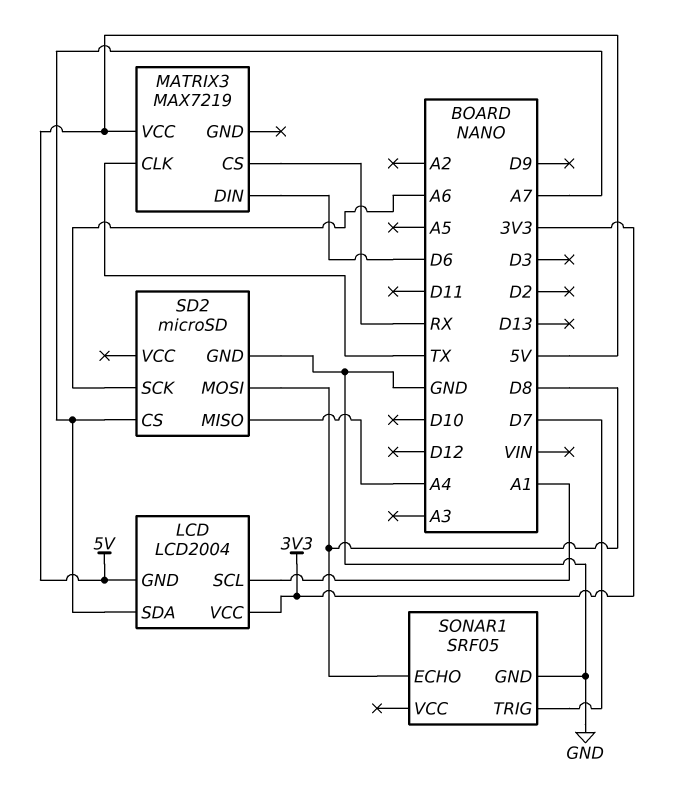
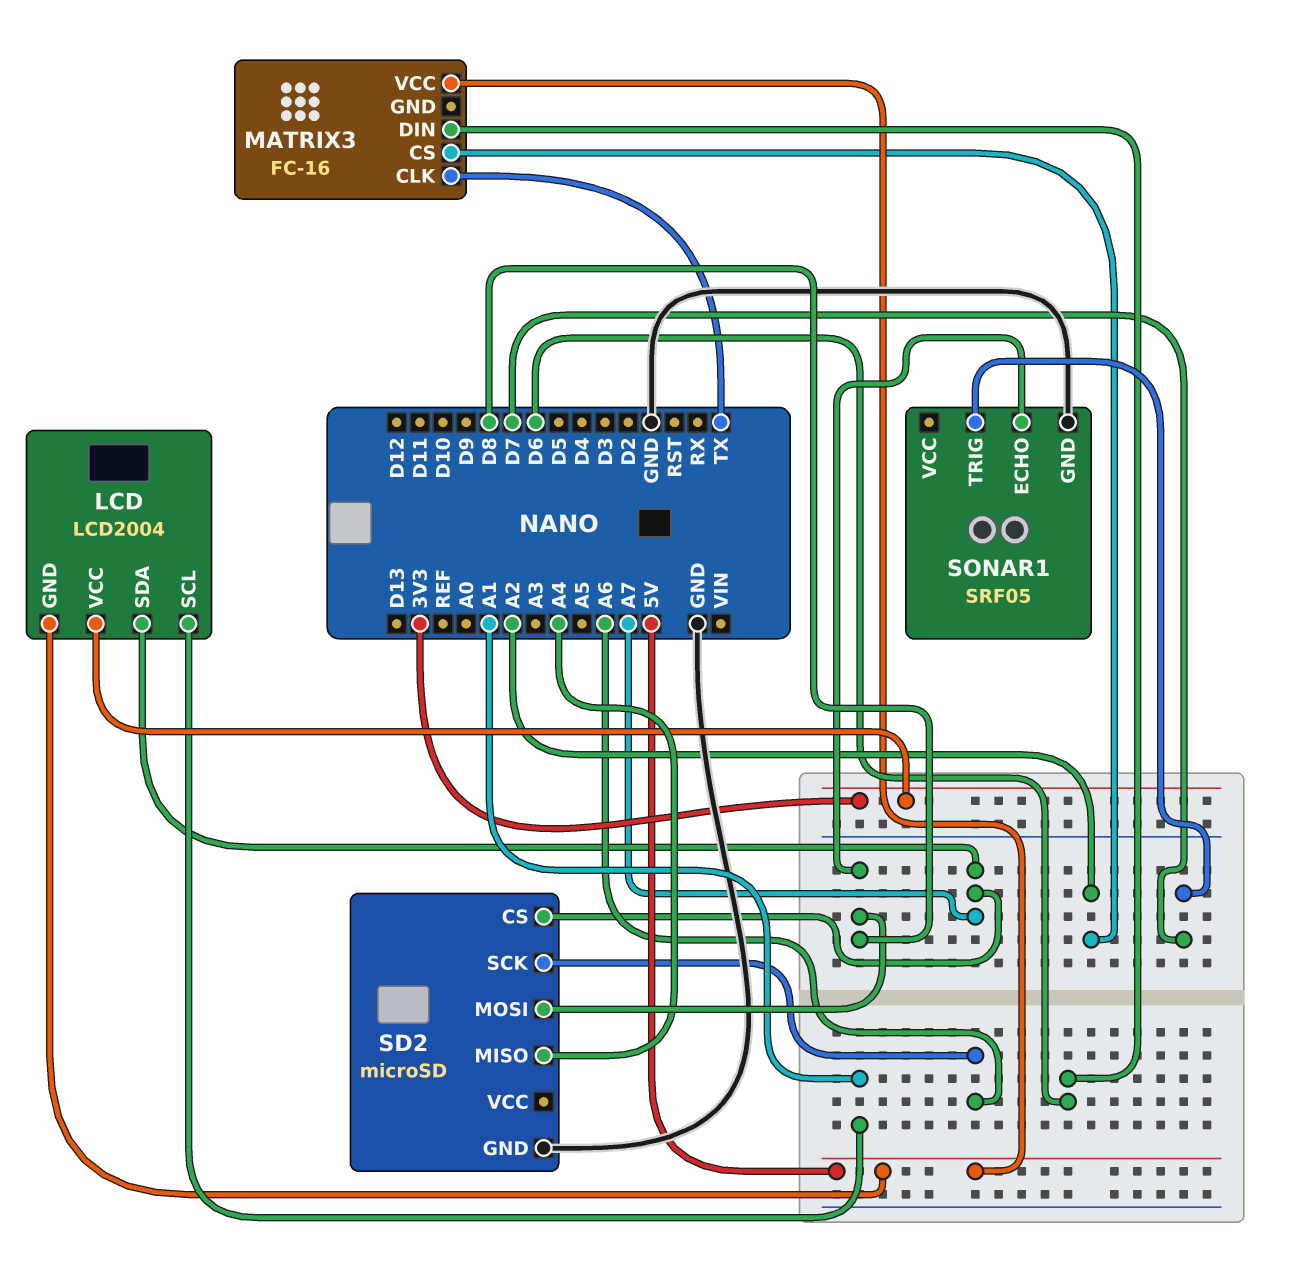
MATRIX3: MAX7219 -> FC-16
MATRIX3 pin CS: RX -> A2

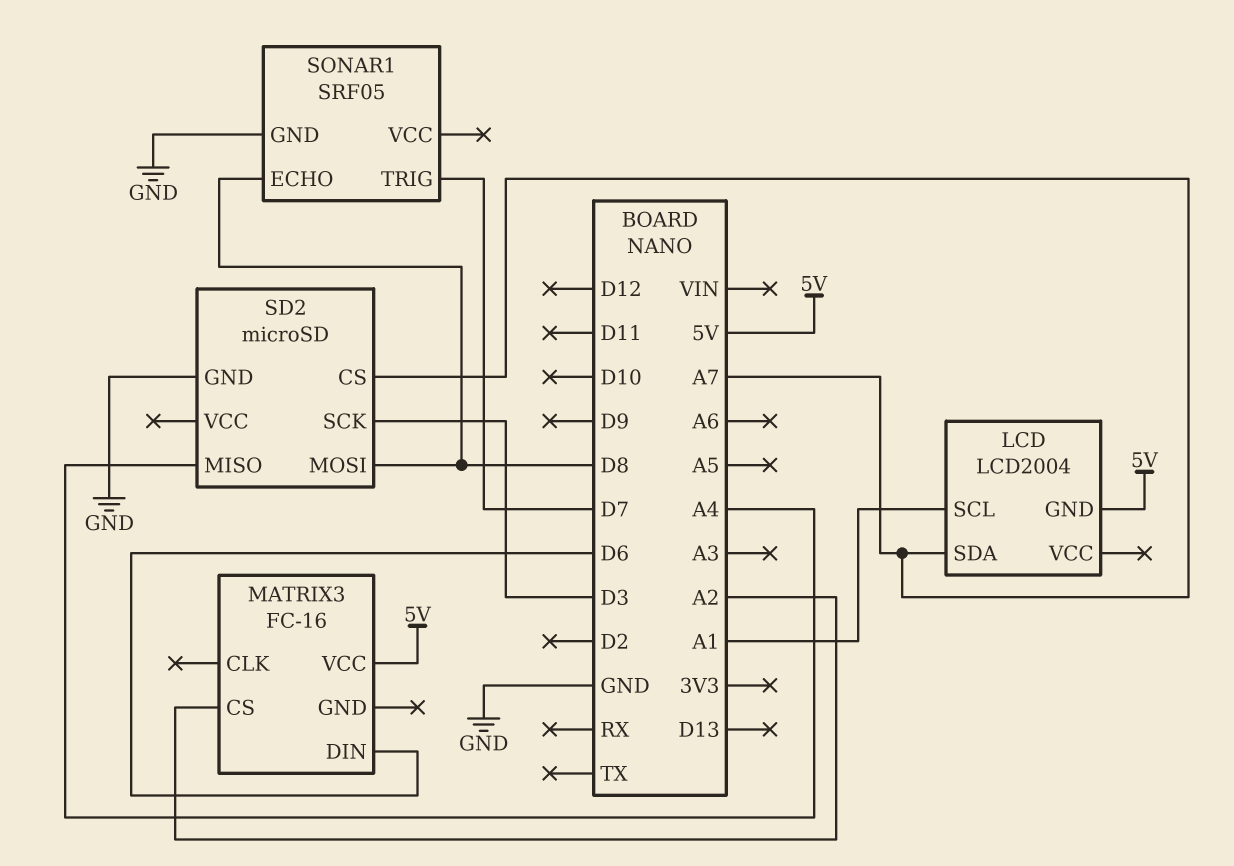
LCD pin VCC: 3V3 -> none
MATRIX3 pin CLK: TX -> none
SD2 pin SCK: A6 -> D3

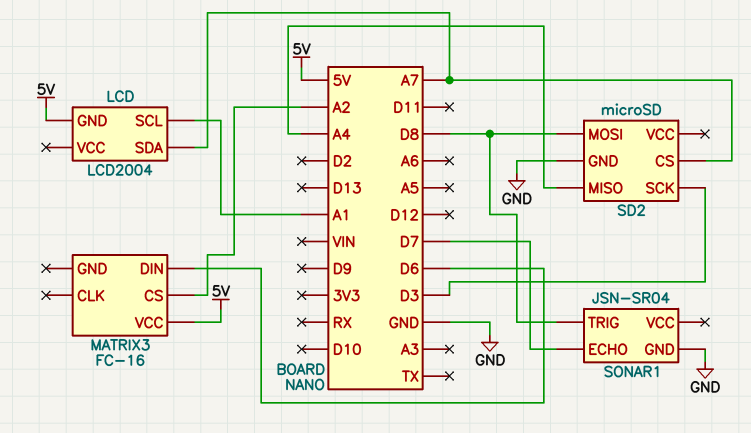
SONAR1: SRF05 -> JSN-SR04
SONAR1 pin ECHO: D8 -> D7
SONAR1 pin TRIG: D7 -> D8

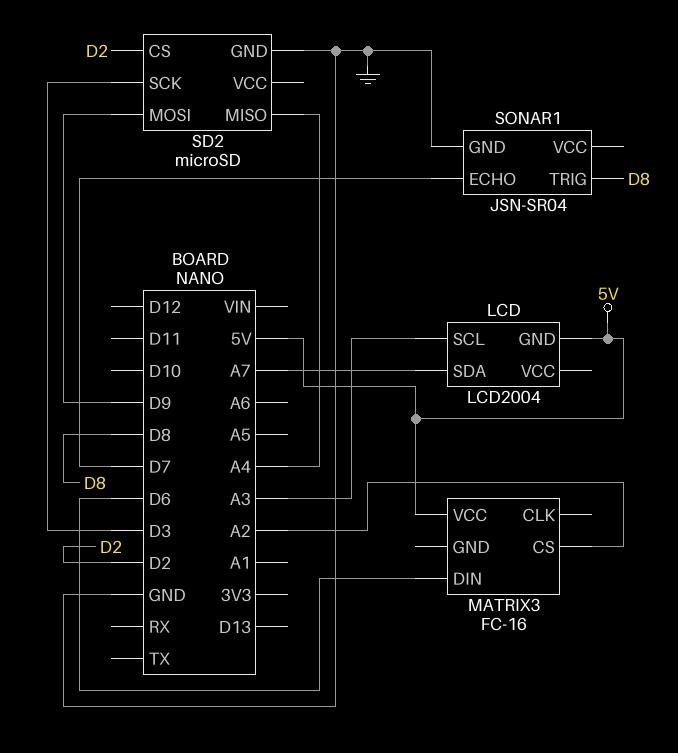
LCD pin SCL: A1 -> A3
SD2 pin CS: A7 -> D2
SD2 pin MOSI: D8 -> D9

